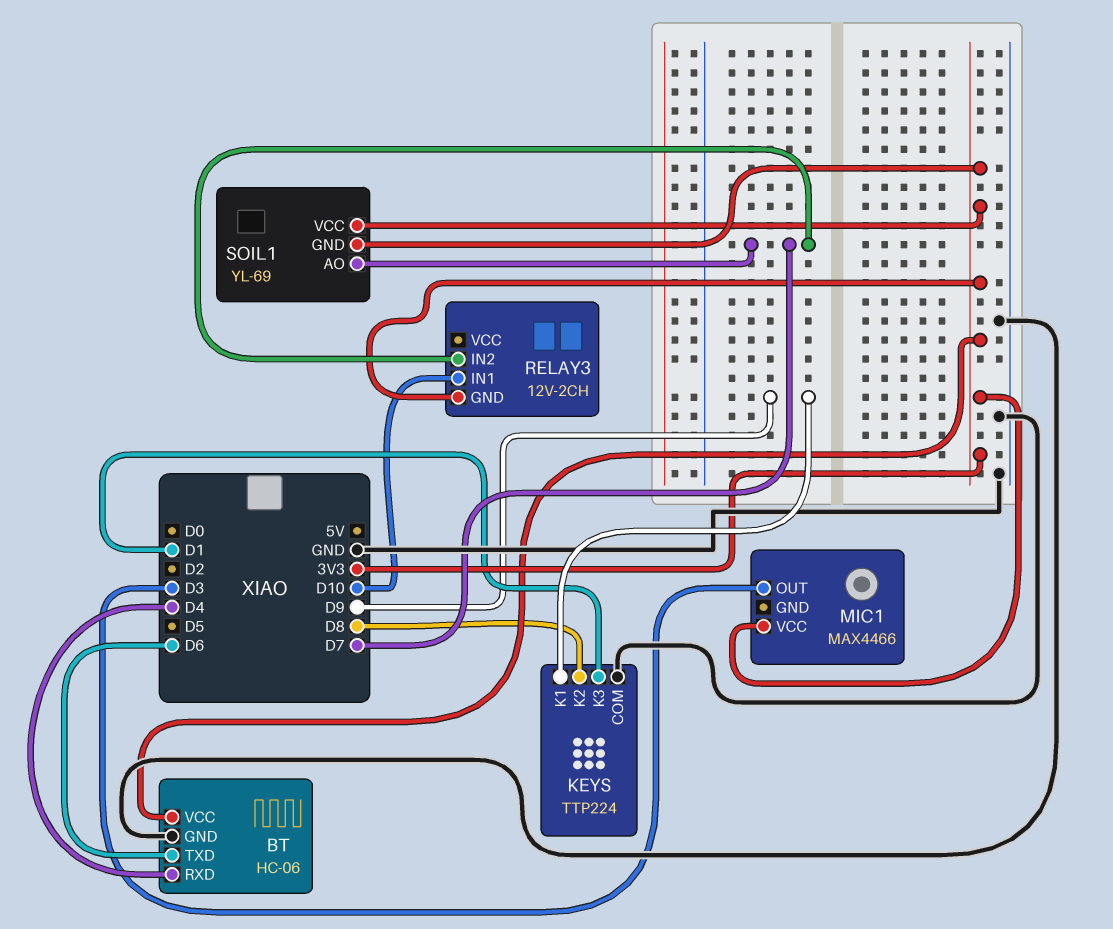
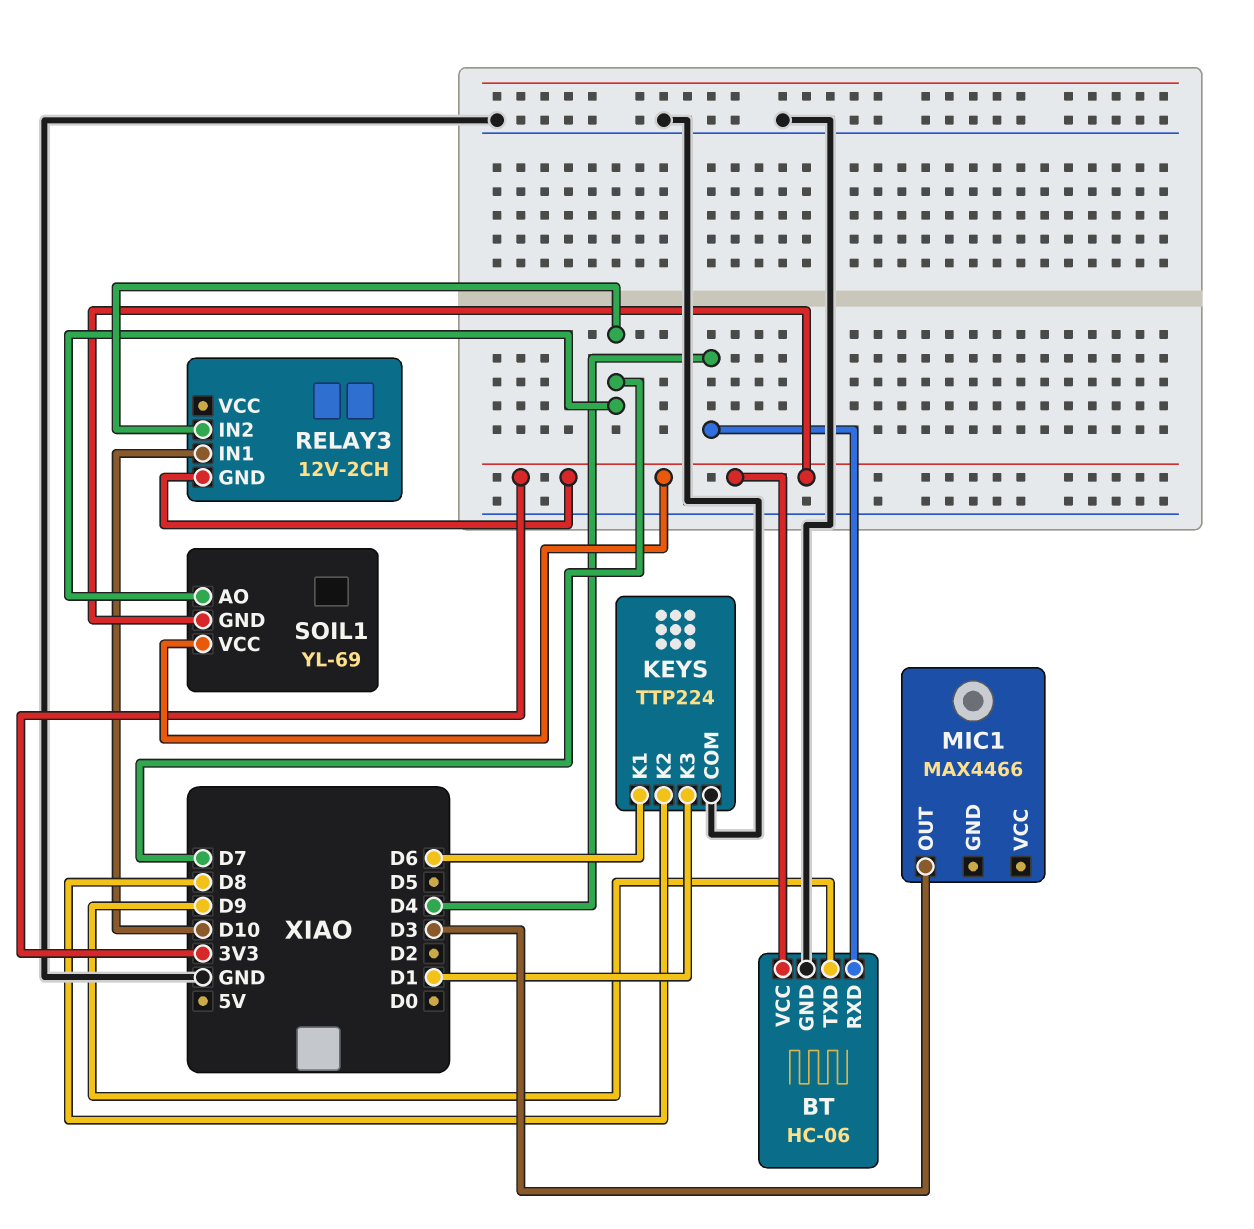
BT pin TXD: D6 -> D9
KEYS pin K1: D9 -> D6
MIC1 pin VCC: 3V3 -> none

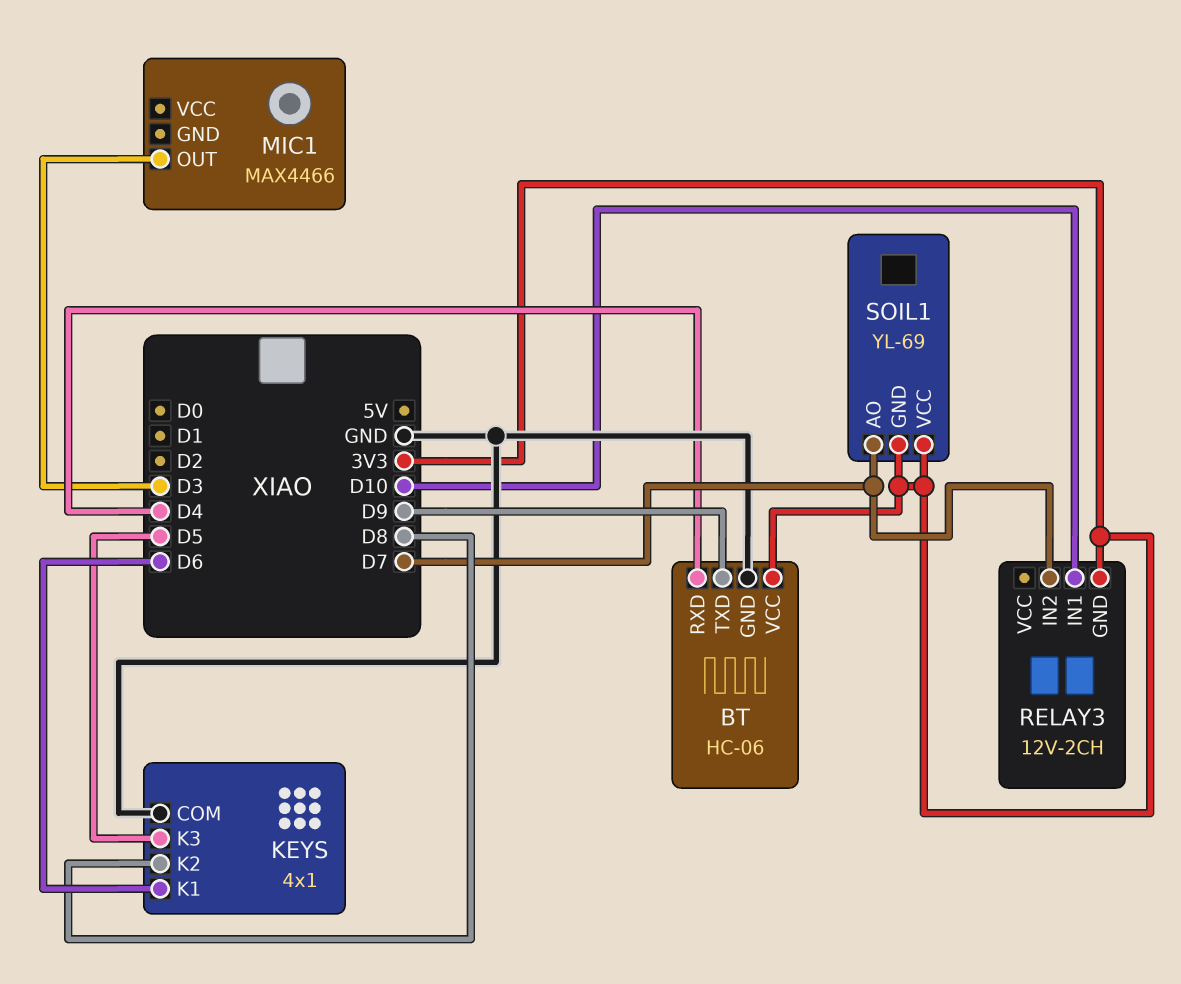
KEYS: TTP224 -> 4x1
KEYS pin K3: D1 -> D5

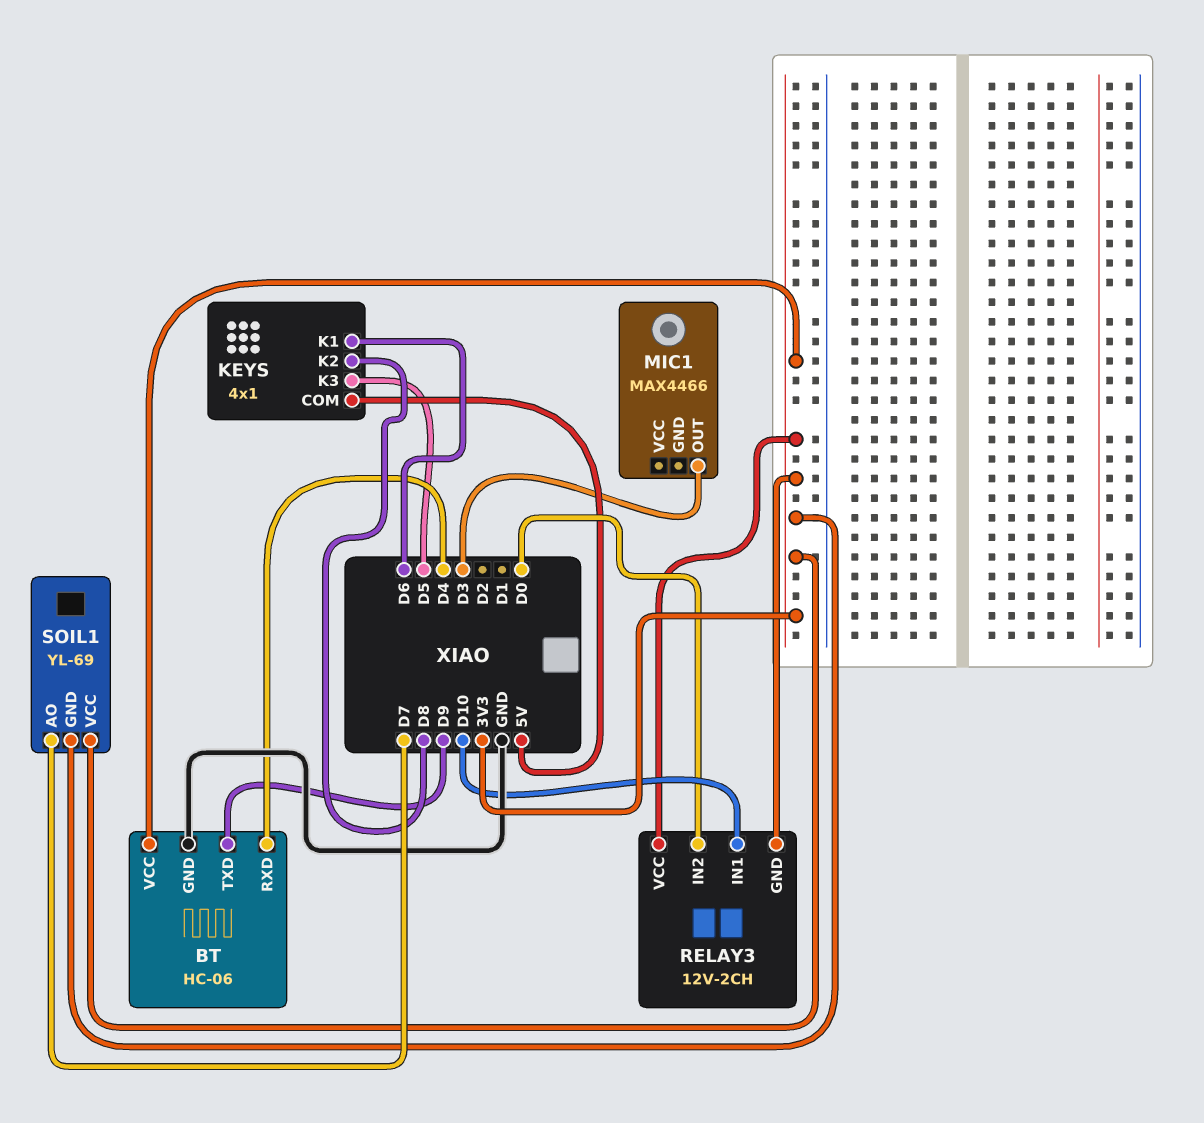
KEYS pin COM: GND -> 5V
RELAY3 pin IN2: D7 -> D0
RELAY3 pin VCC: none -> 3V3

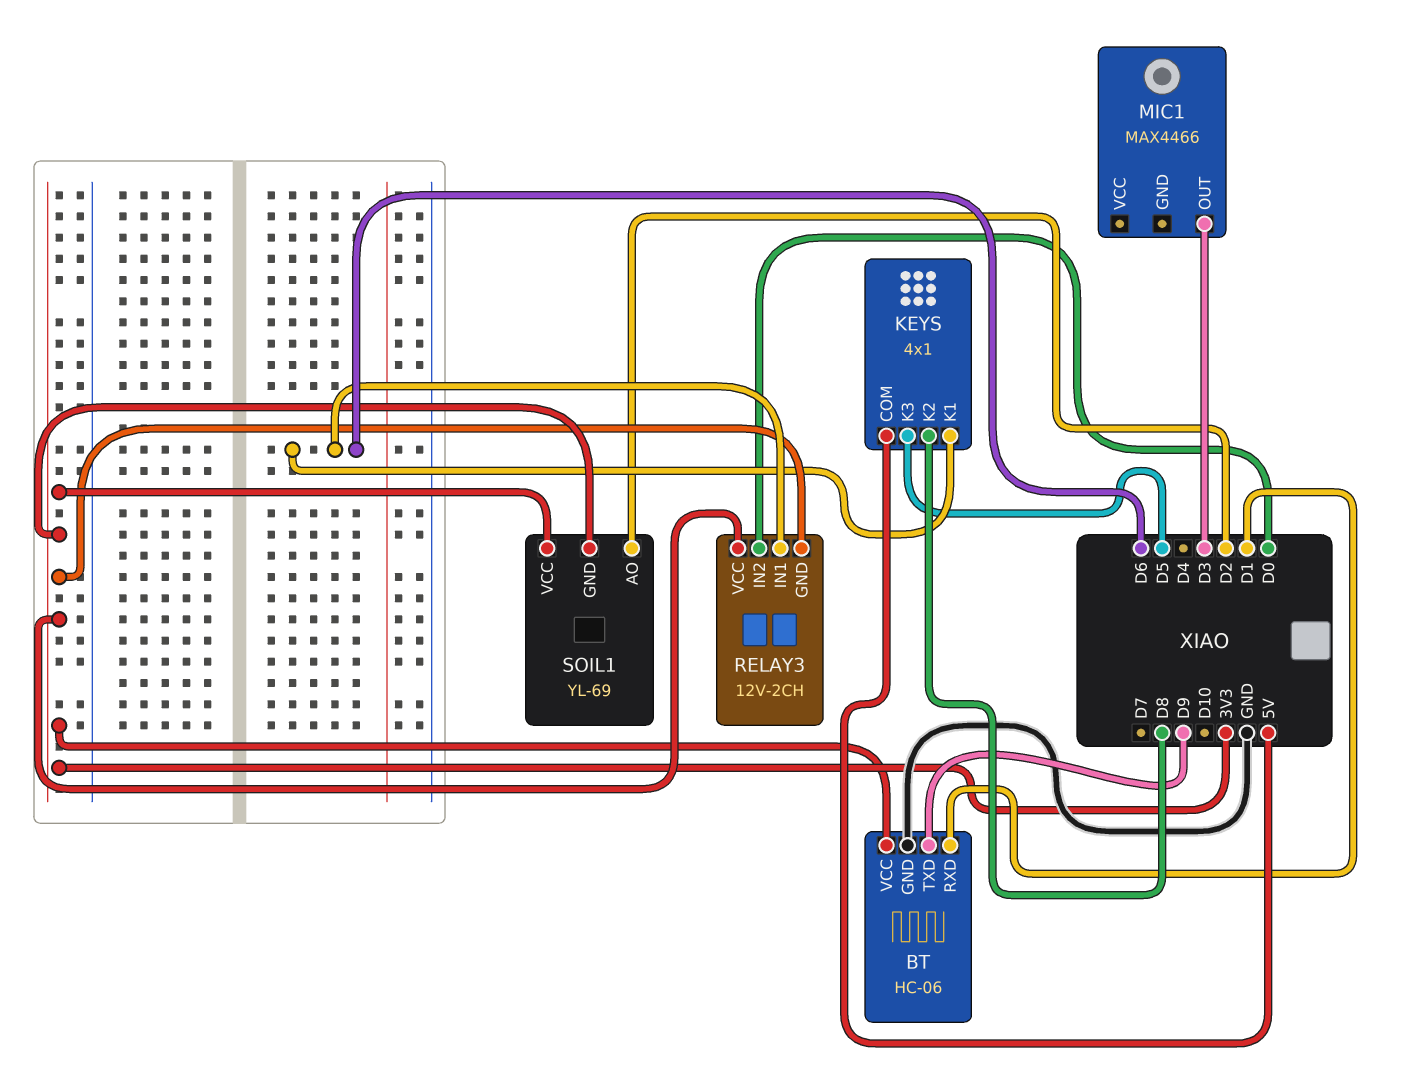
BT pin RXD: D4 -> D1
RELAY3 pin IN1: D10 -> D6
SOIL1 pin AO: D7 -> D2

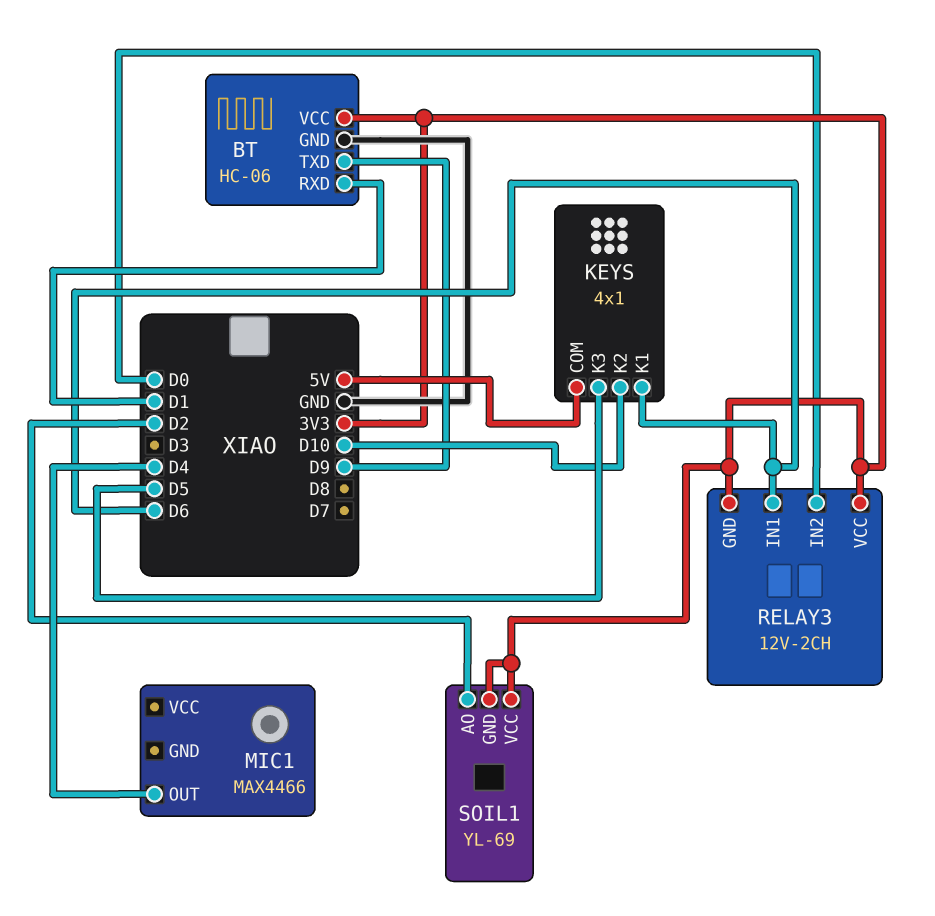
KEYS pin K2: D8 -> D10
MIC1 pin OUT: D3 -> D4

